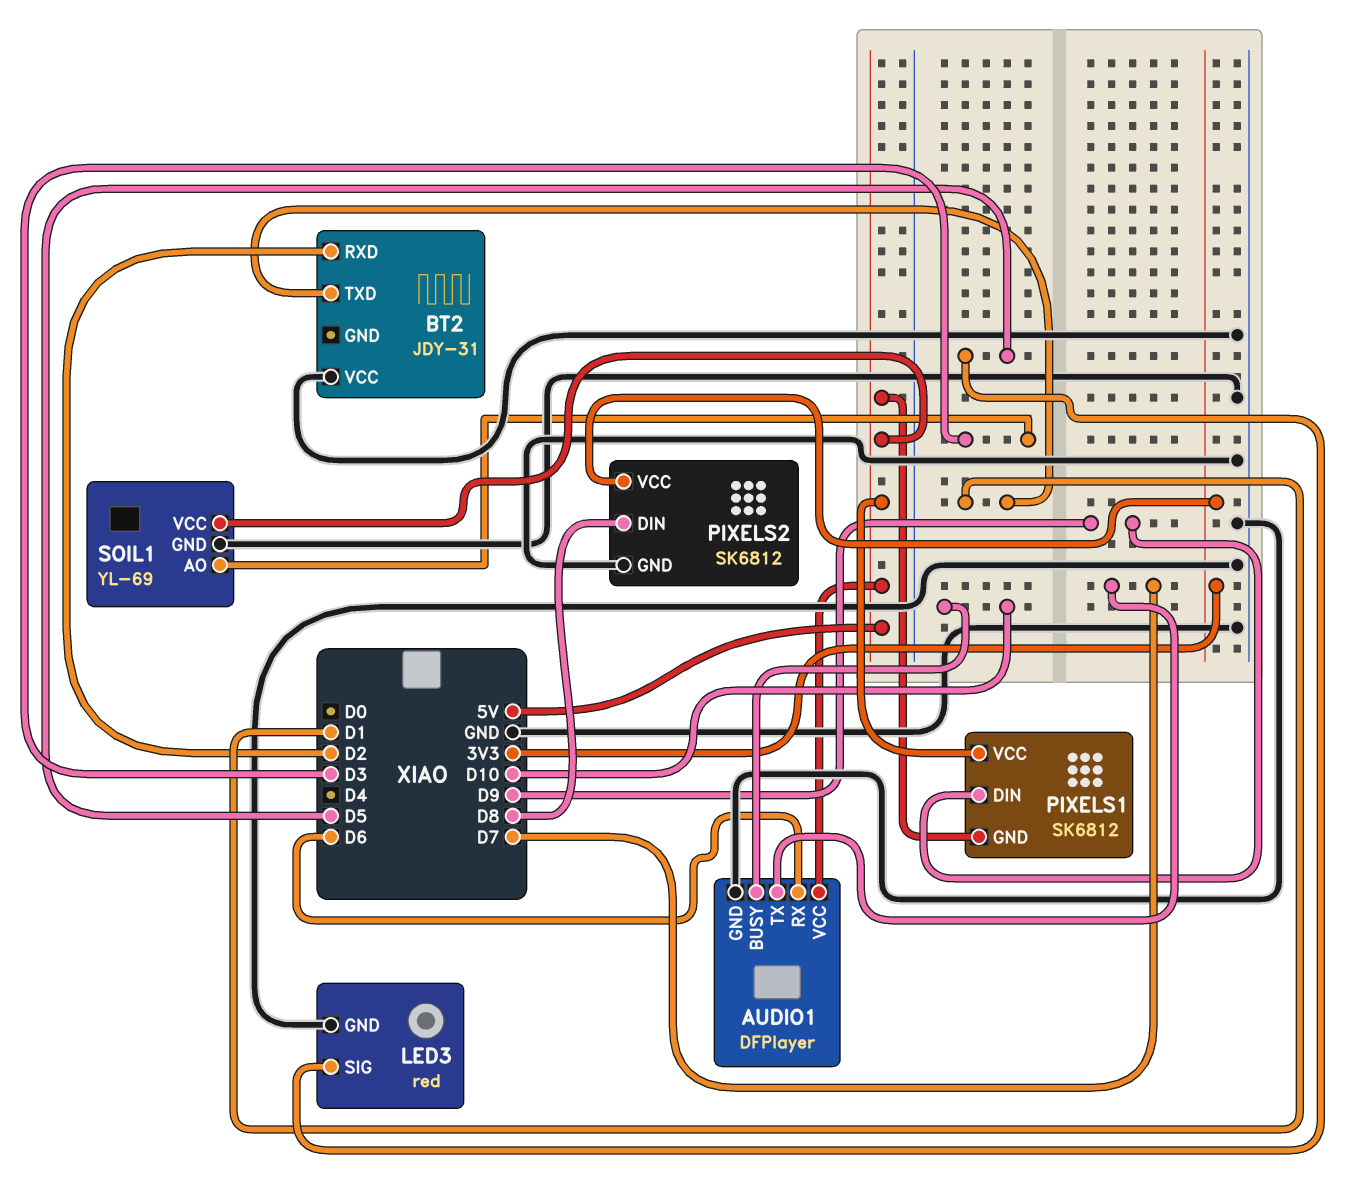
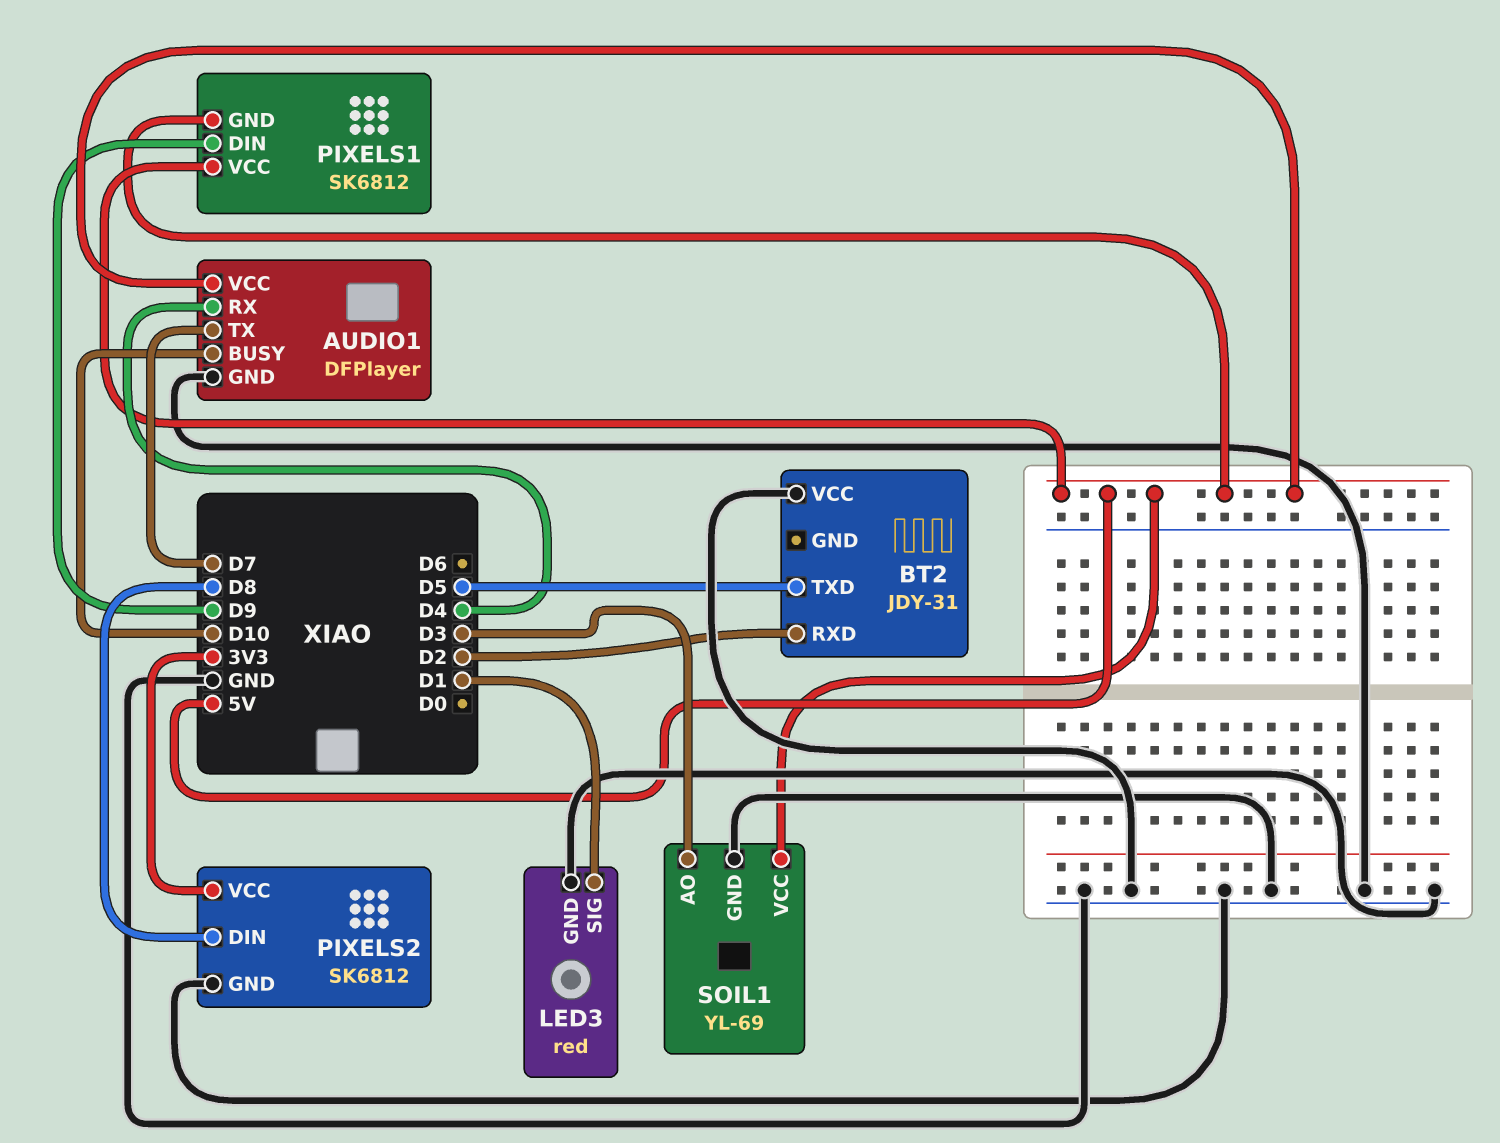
AUDIO1 pin RX: D6 -> D4
BT2 pin TXD: D1 -> D5
LED3 pin SIG: D5 -> D1

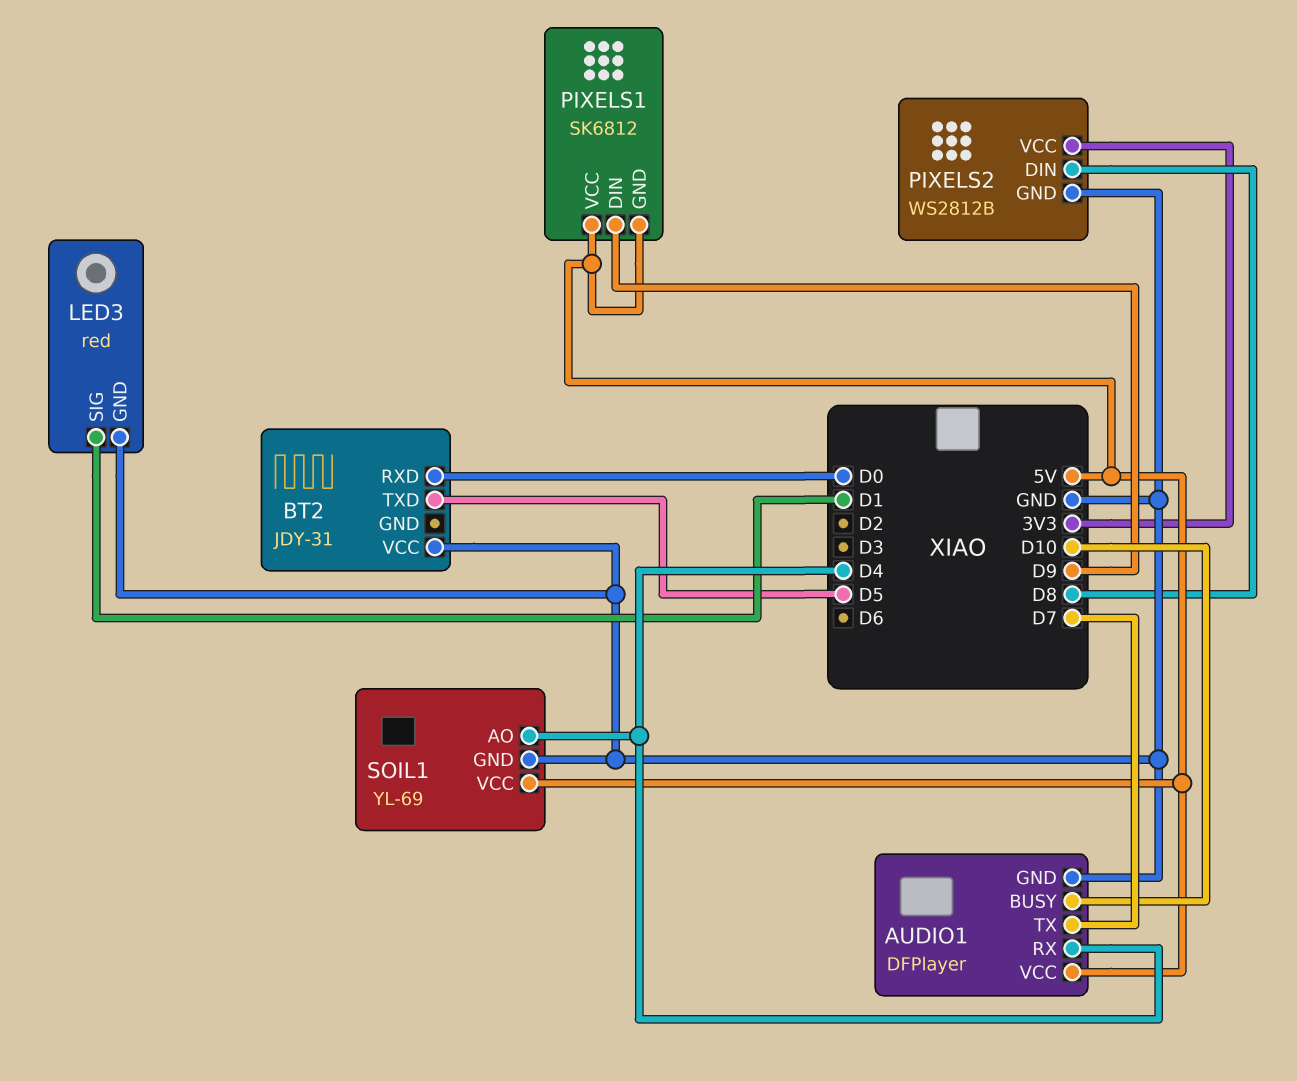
BT2 pin RXD: D2 -> D0
PIXELS2: SK6812 -> WS2812B
SOIL1 pin AO: D3 -> D4

